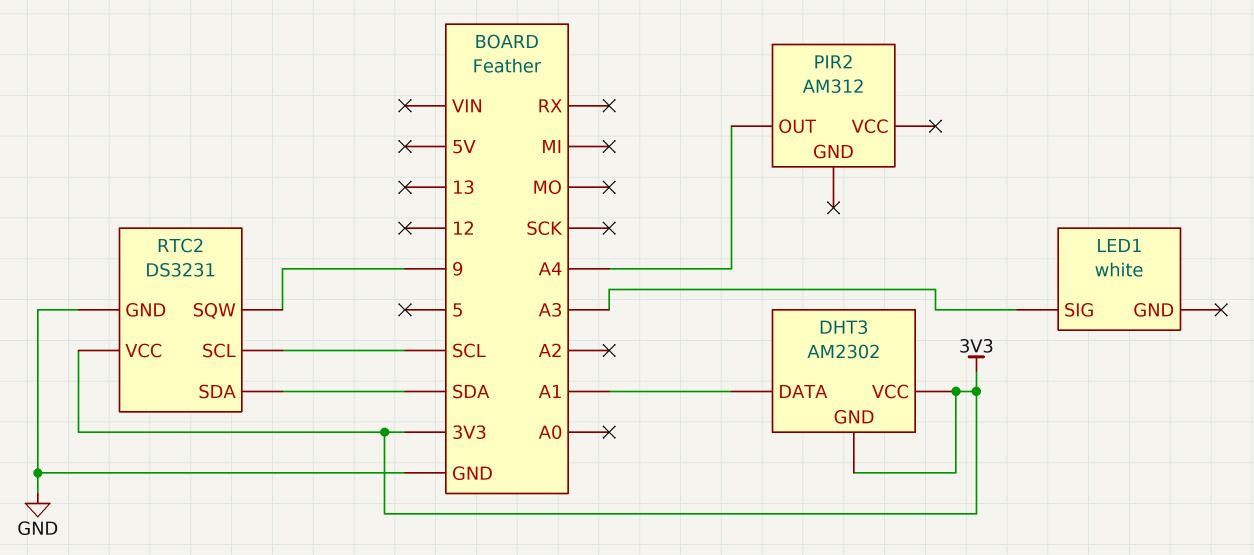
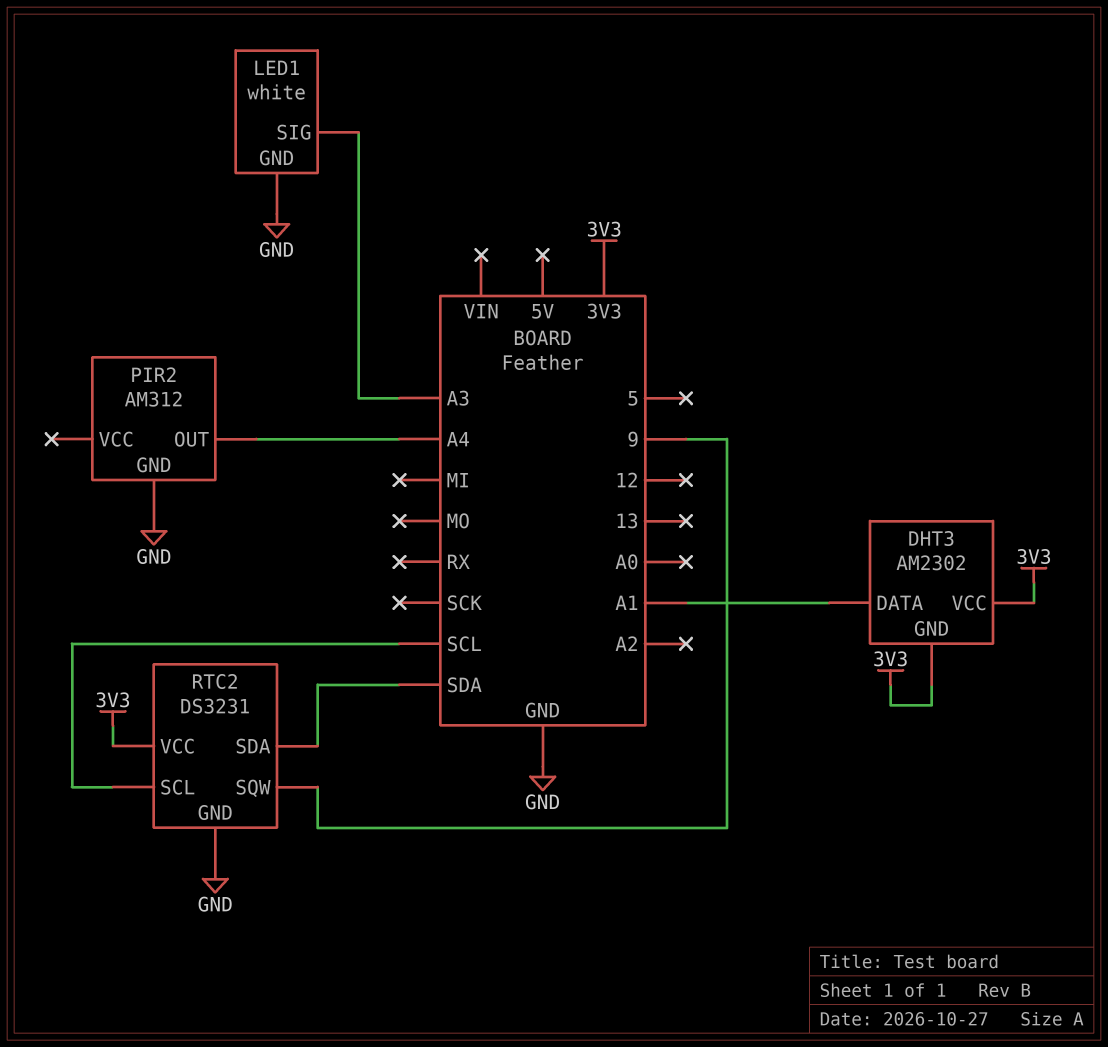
LED1 pin GND: none -> GND
PIR2 pin GND: none -> GND

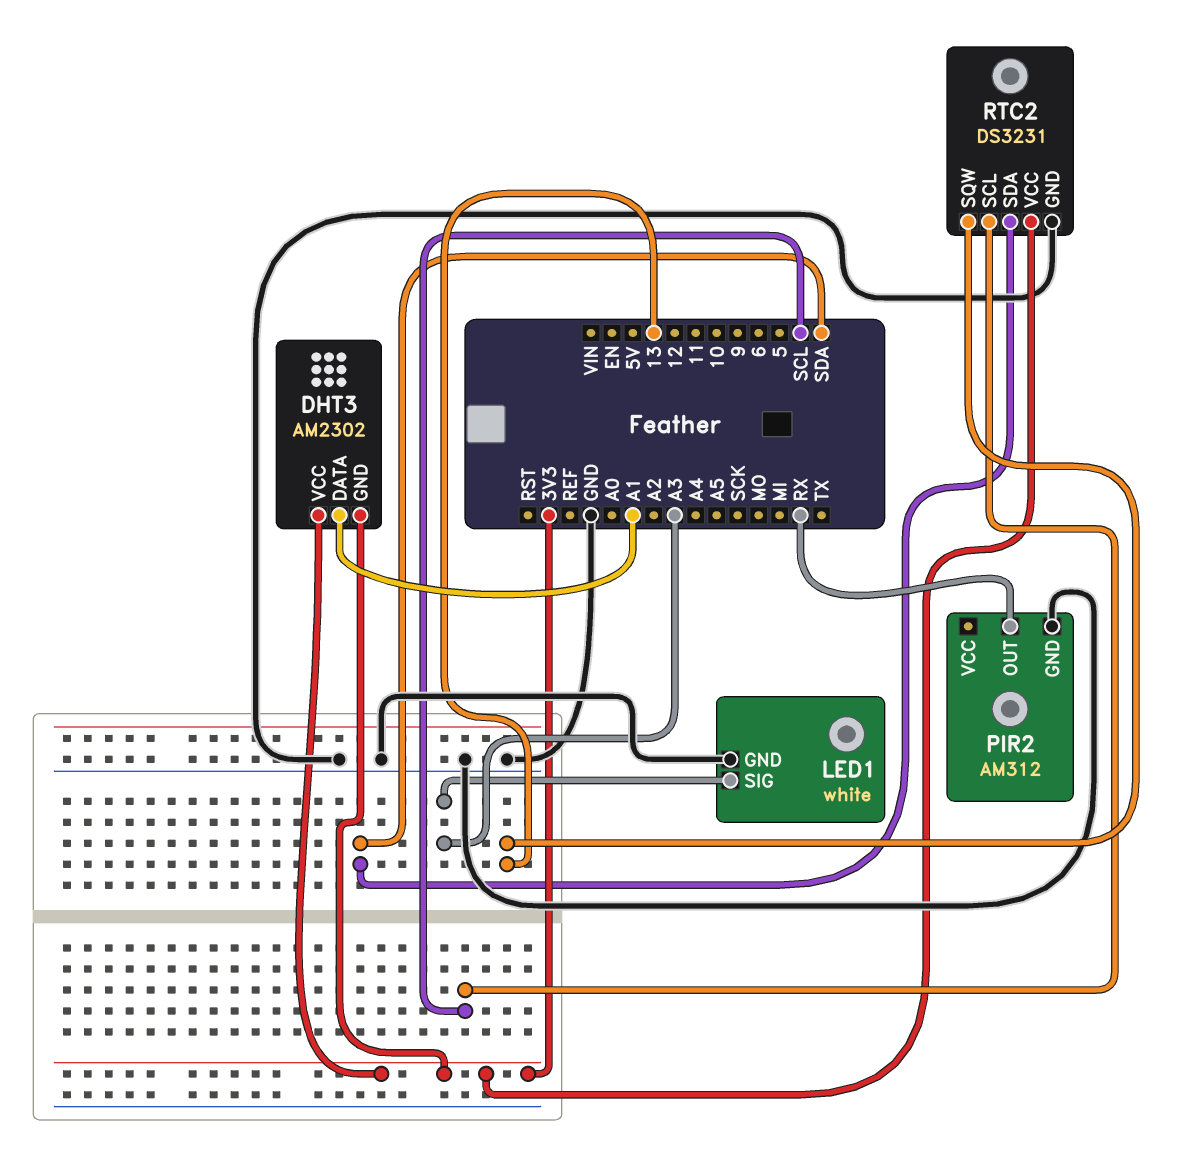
PIR2 pin OUT: A4 -> RX
RTC2 pin SQW: 9 -> 13

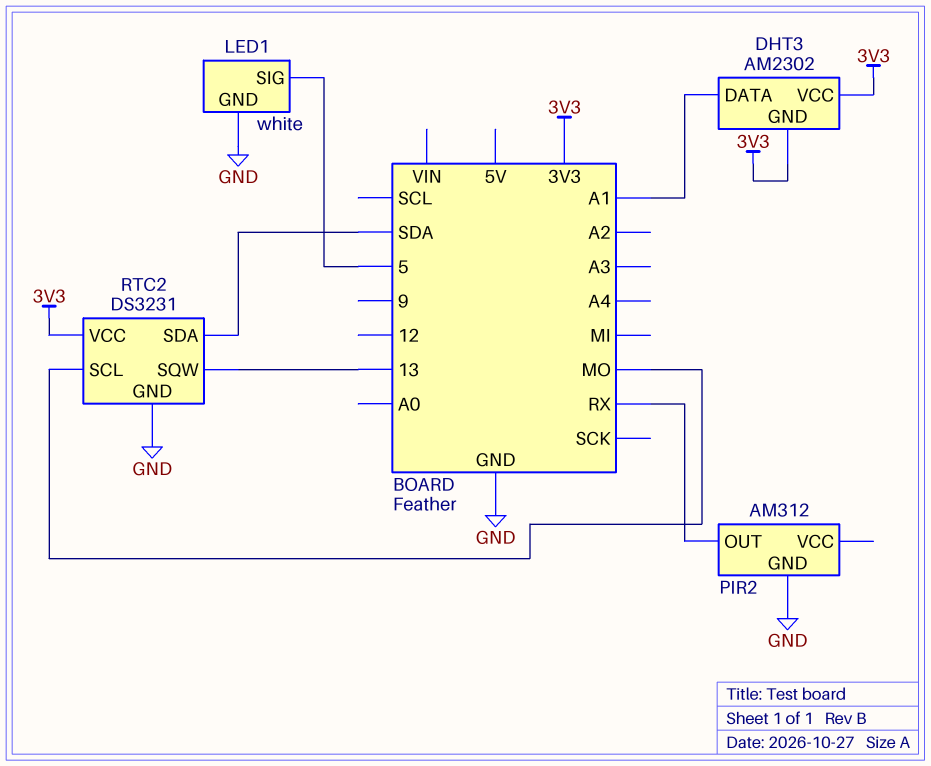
LED1 pin SIG: A3 -> 5
RTC2 pin SCL: SCL -> MO

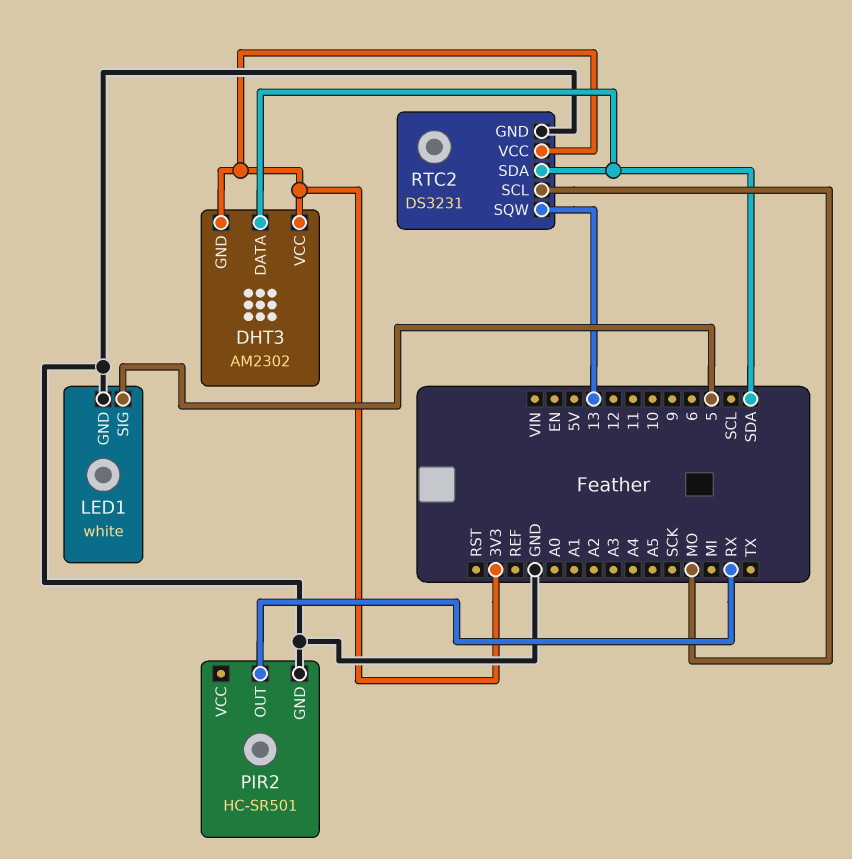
DHT3 pin DATA: A1 -> SDA
PIR2: AM312 -> HC-SR501

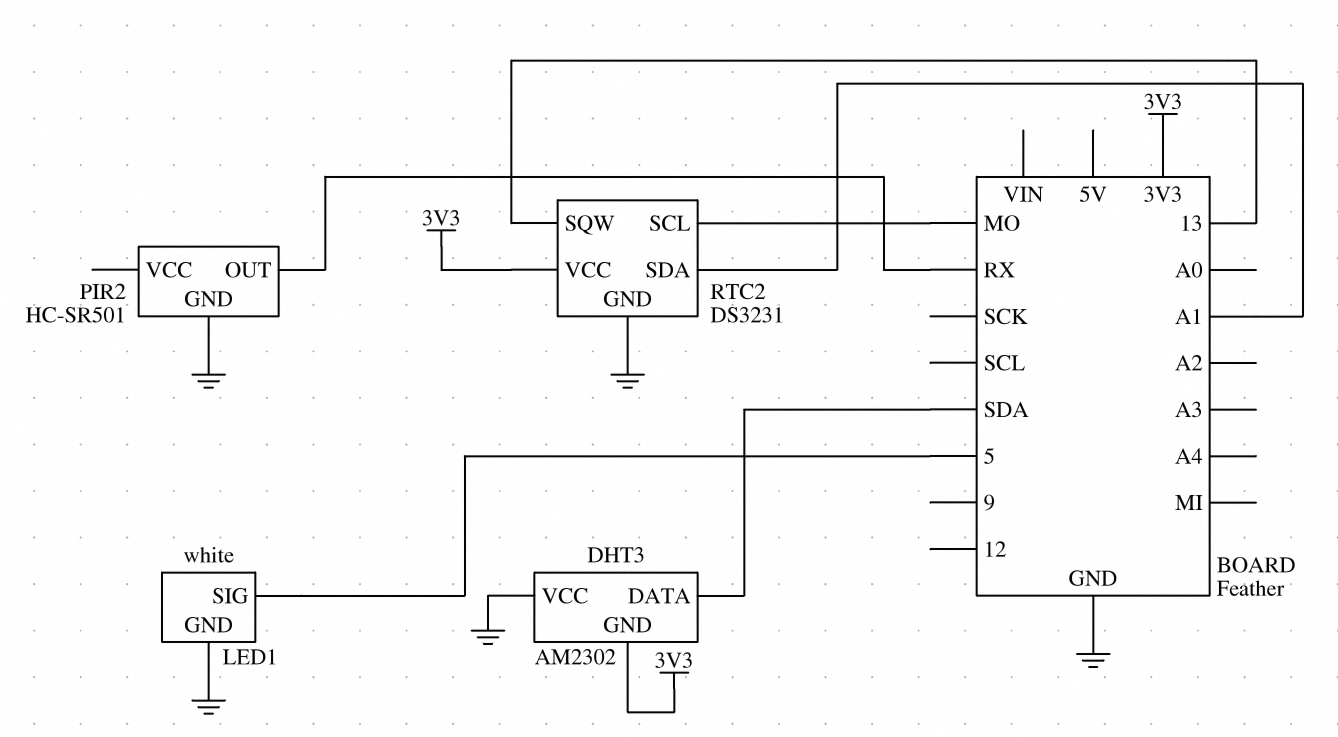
DHT3 pin VCC: 3V3 -> GND
RTC2 pin SDA: SDA -> A1

